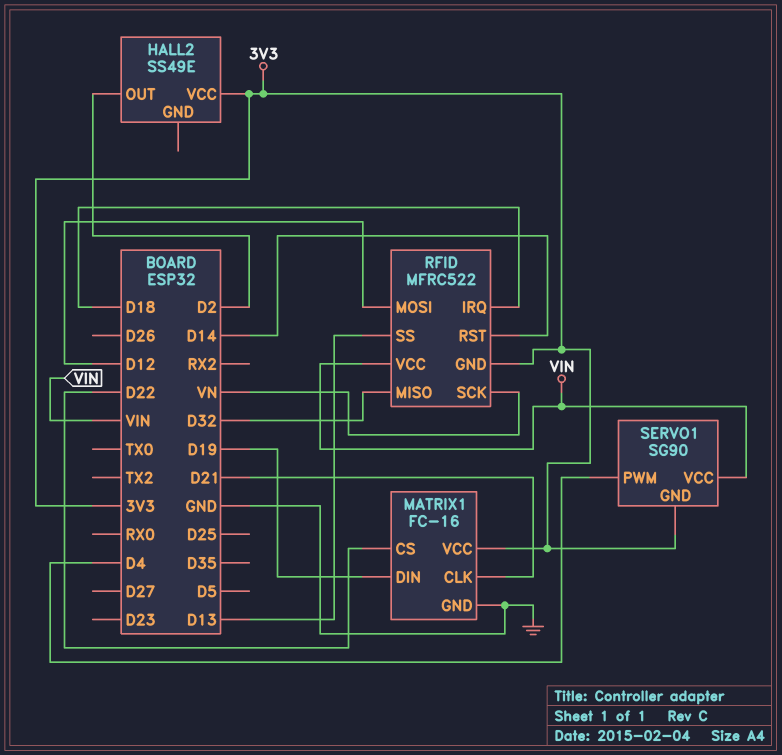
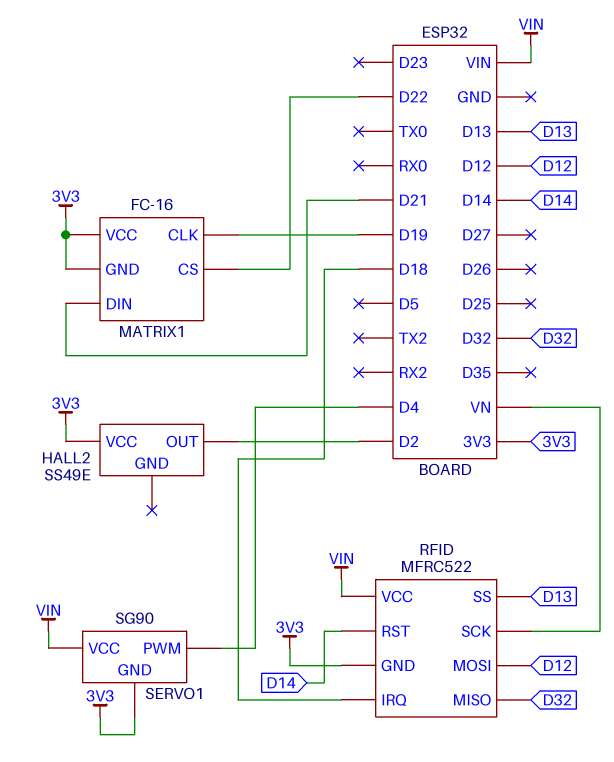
MATRIX1 pin CLK: D21 -> D19
MATRIX1 pin DIN: D19 -> D21
MATRIX1 pin GND: GND -> 3V3

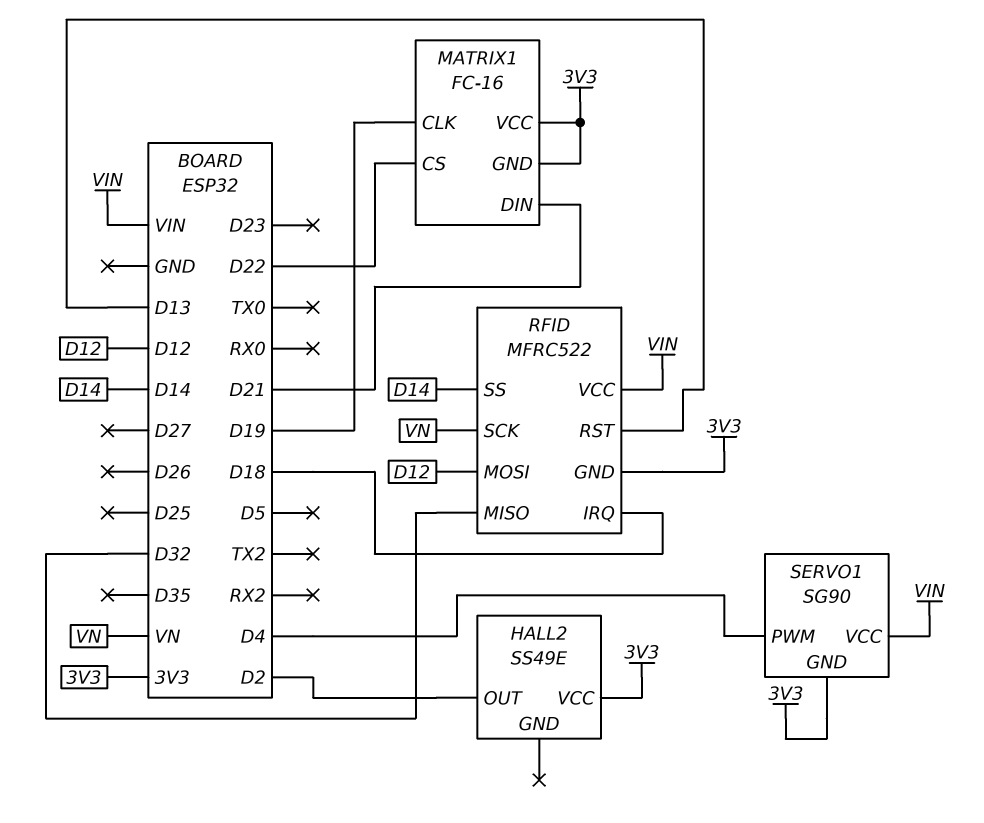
RFID pin RST: D14 -> D13
RFID pin SS: D13 -> D14

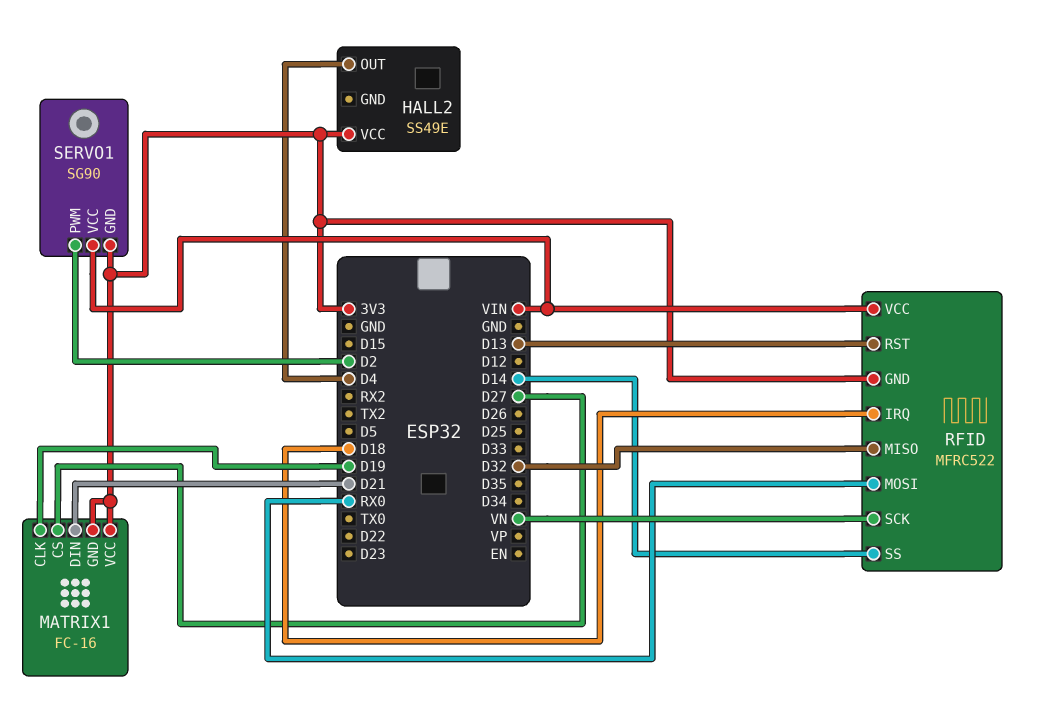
HALL2 pin OUT: D2 -> D4
MATRIX1 pin CS: D22 -> D27
RFID pin MOSI: D12 -> RX0
SERVO1 pin PWM: D4 -> D2

